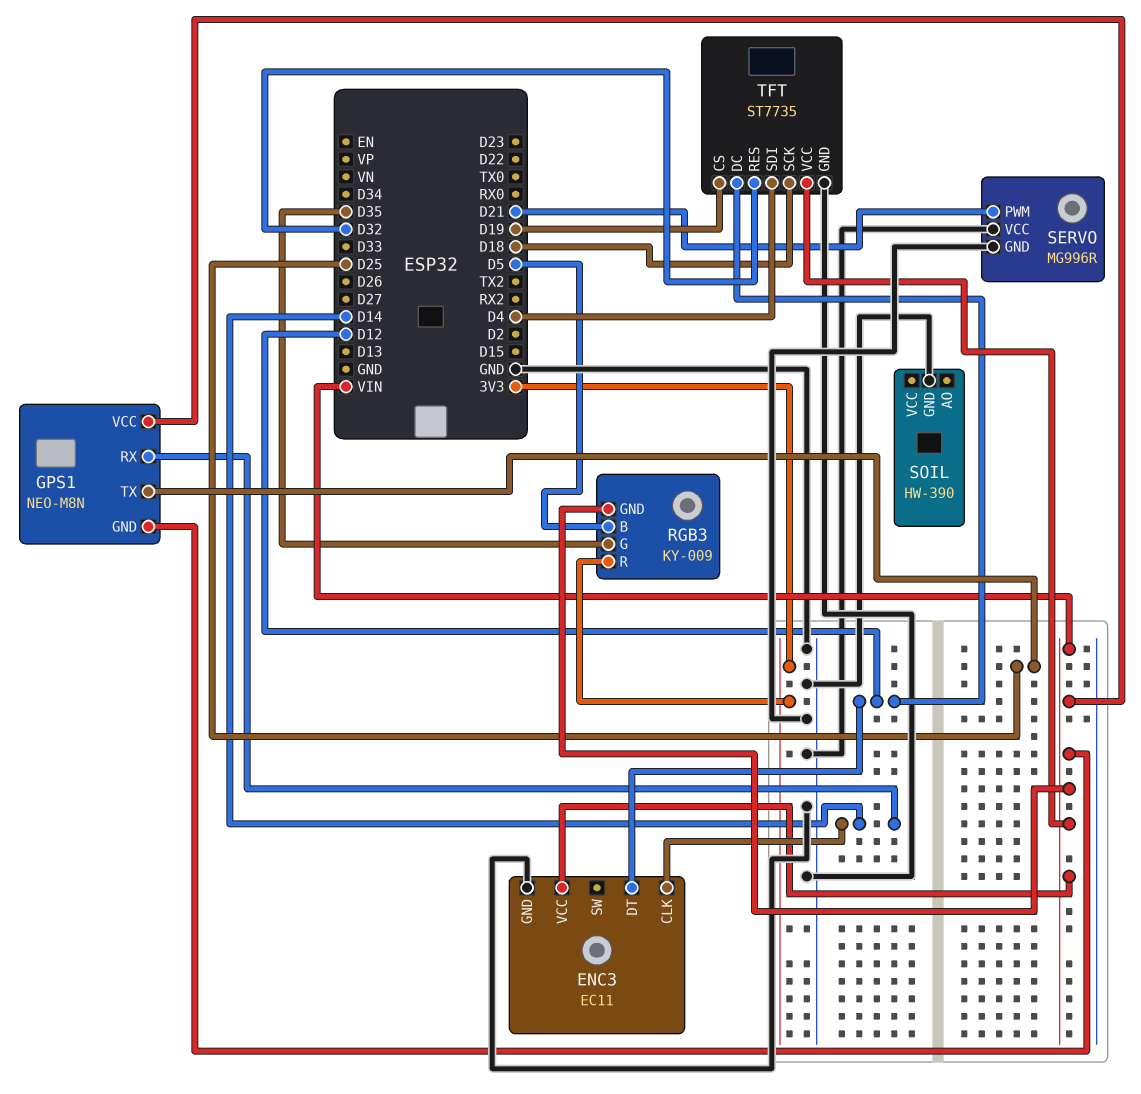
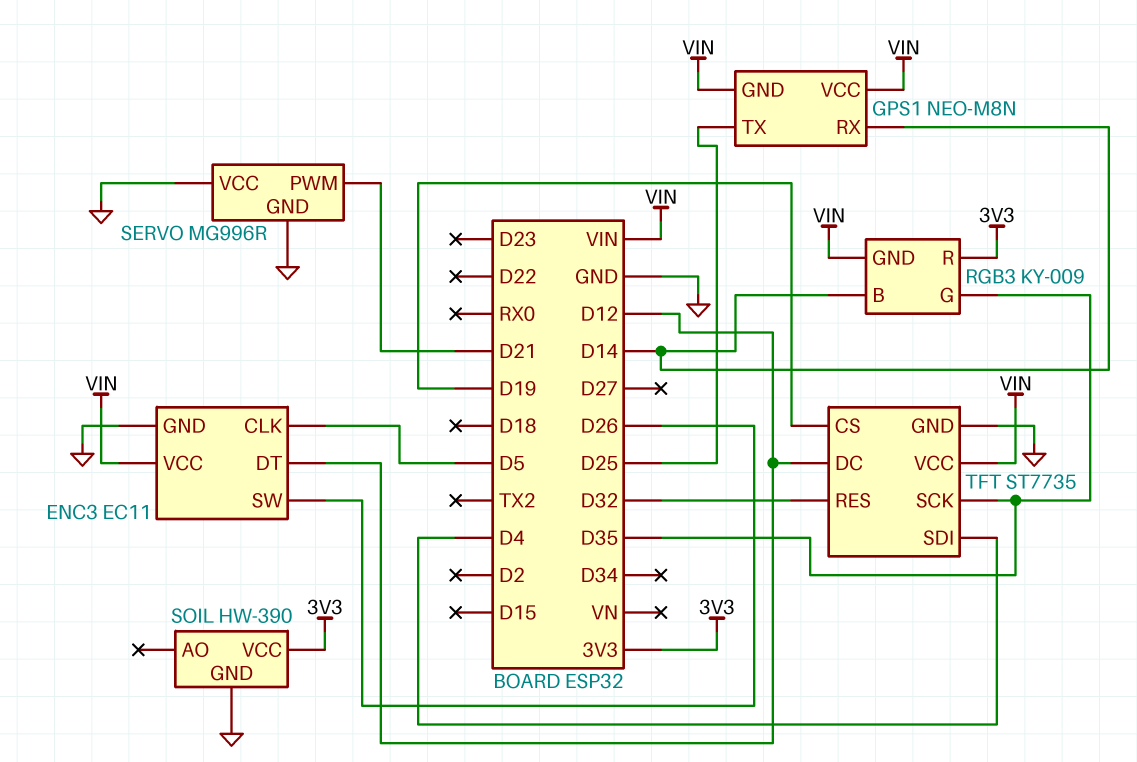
ENC3 pin CLK: D14 -> D5
ENC3 pin SW: none -> D26
RGB3 pin B: D5 -> D14
SOIL pin VCC: none -> 3V3
TFT pin SCK: D18 -> D35

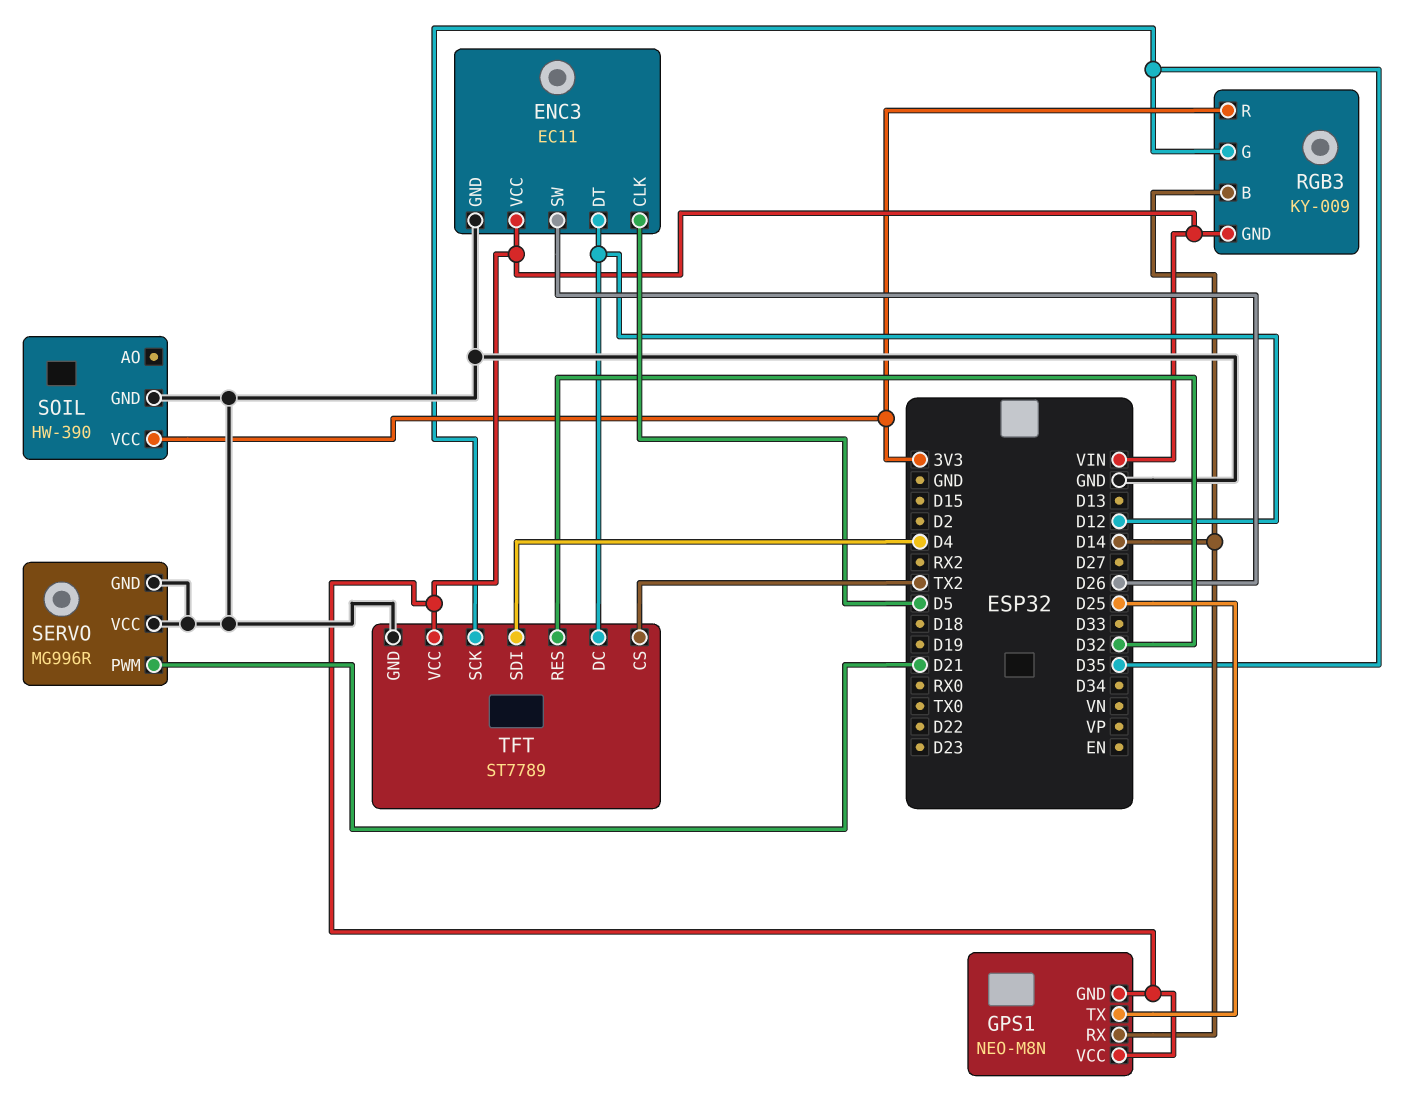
TFT: ST7735 -> ST7789
TFT pin CS: D19 -> TX2

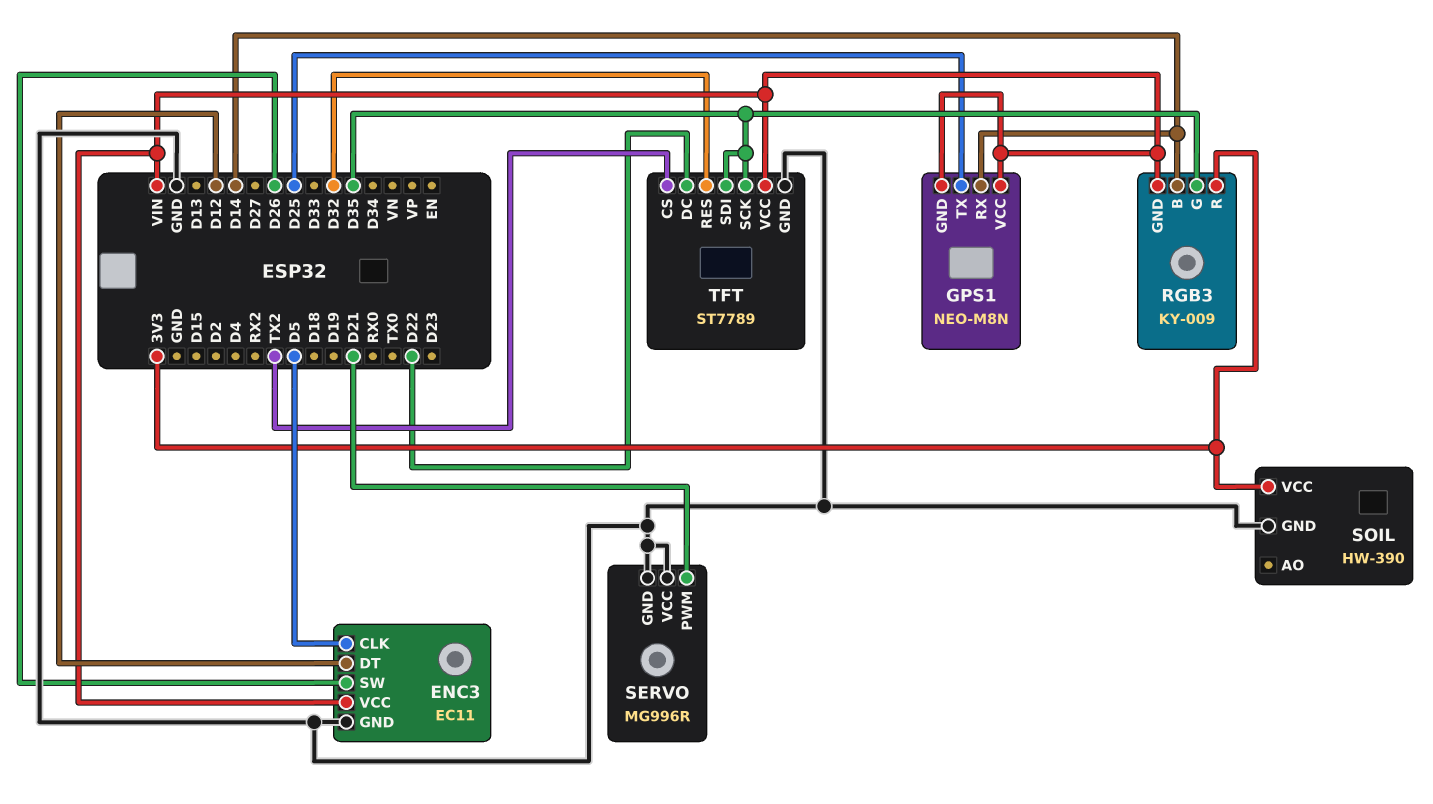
TFT pin DC: D12 -> D22
TFT pin SDI: D4 -> D35

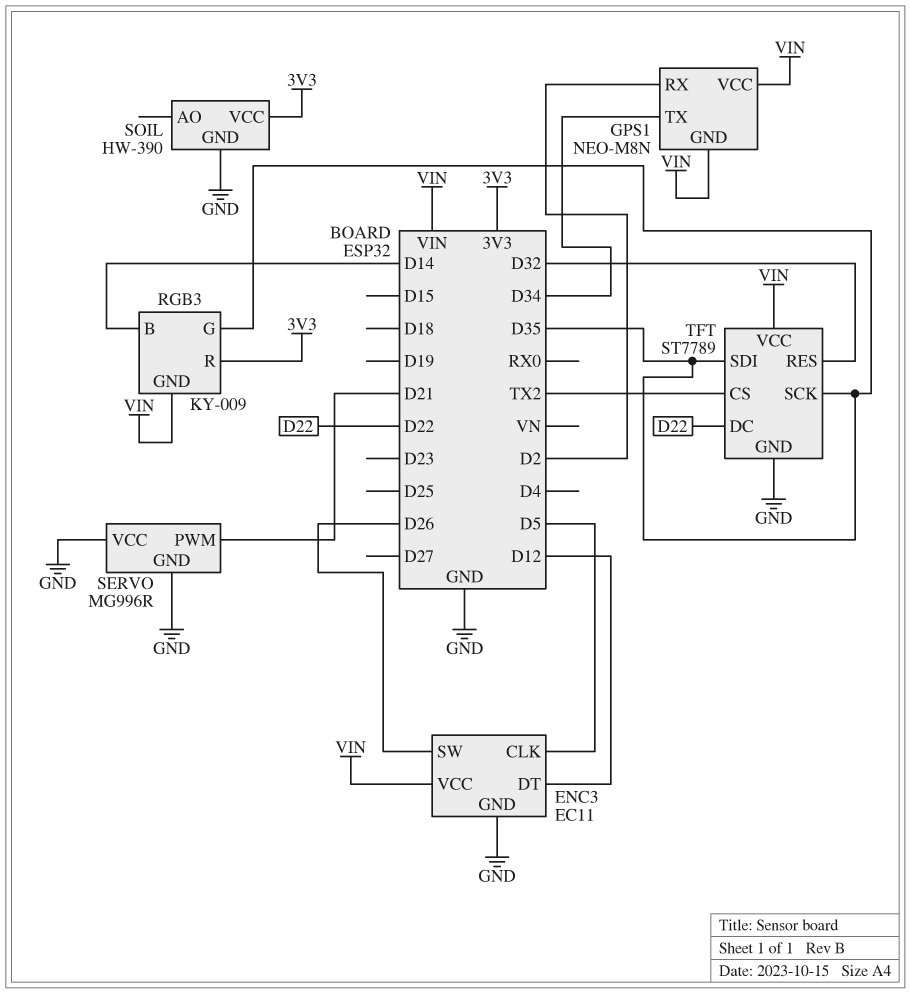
GPS1 pin RX: D14 -> D2
GPS1 pin TX: D25 -> D34

